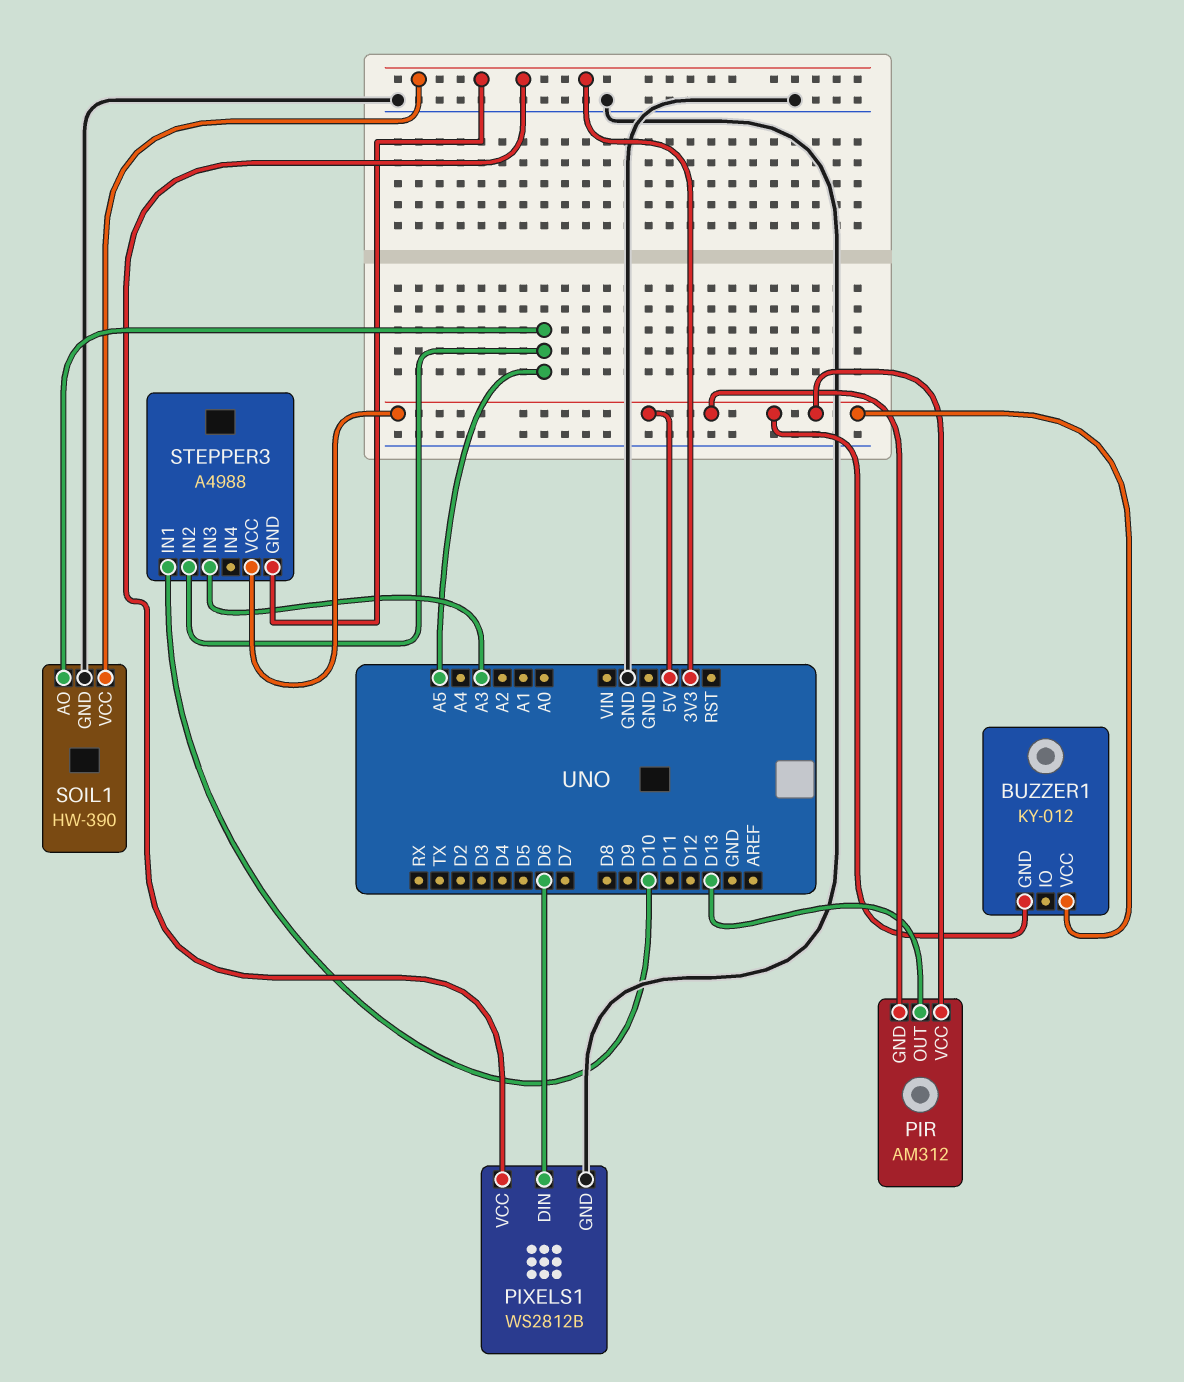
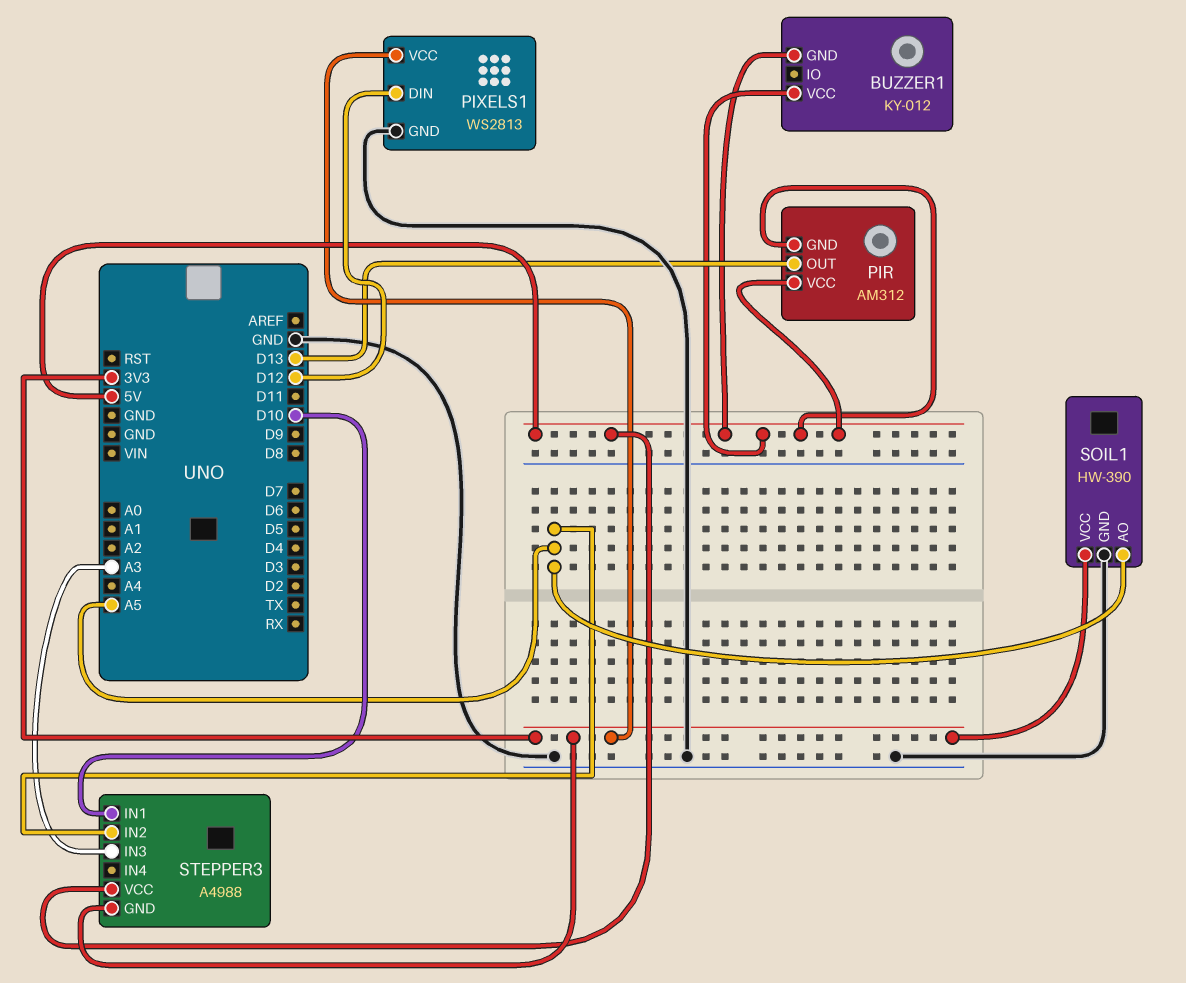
PIXELS1: WS2812B -> WS2813
PIXELS1 pin DIN: D6 -> D12

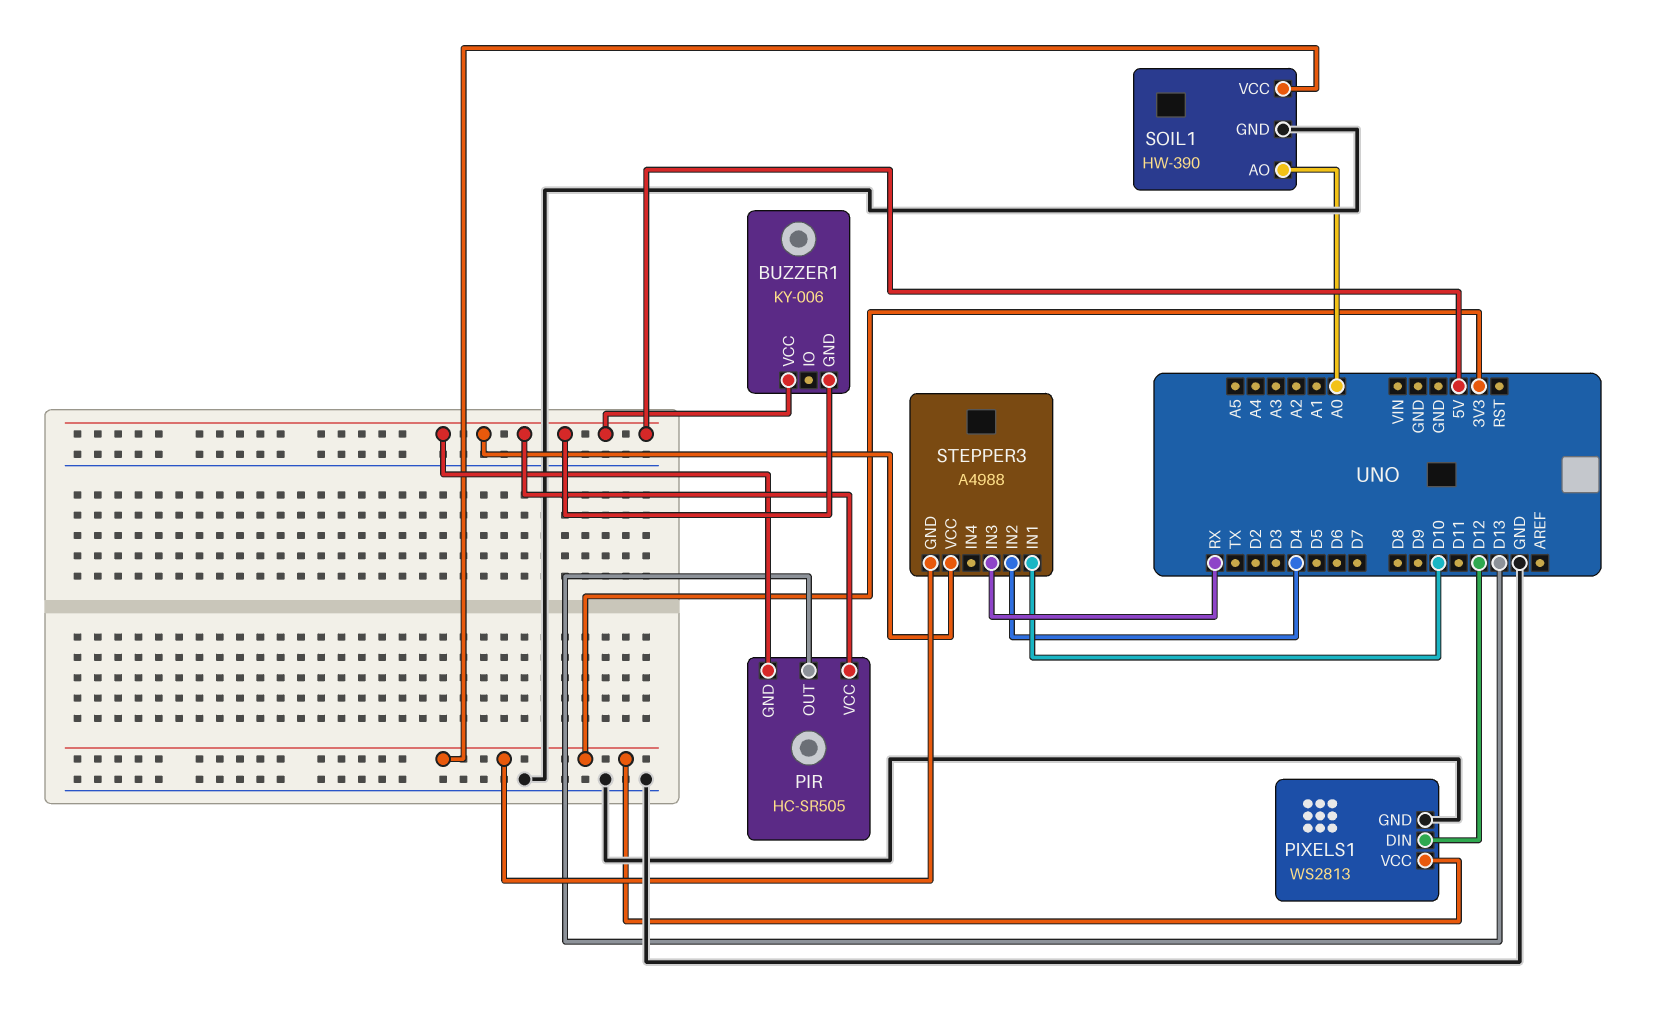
BUZZER1: KY-012 -> KY-006
PIR: AM312 -> HC-SR505
SOIL1 pin AO: A5 -> A0
STEPPER3 pin IN2: A5 -> D4
STEPPER3 pin IN3: A3 -> RX

